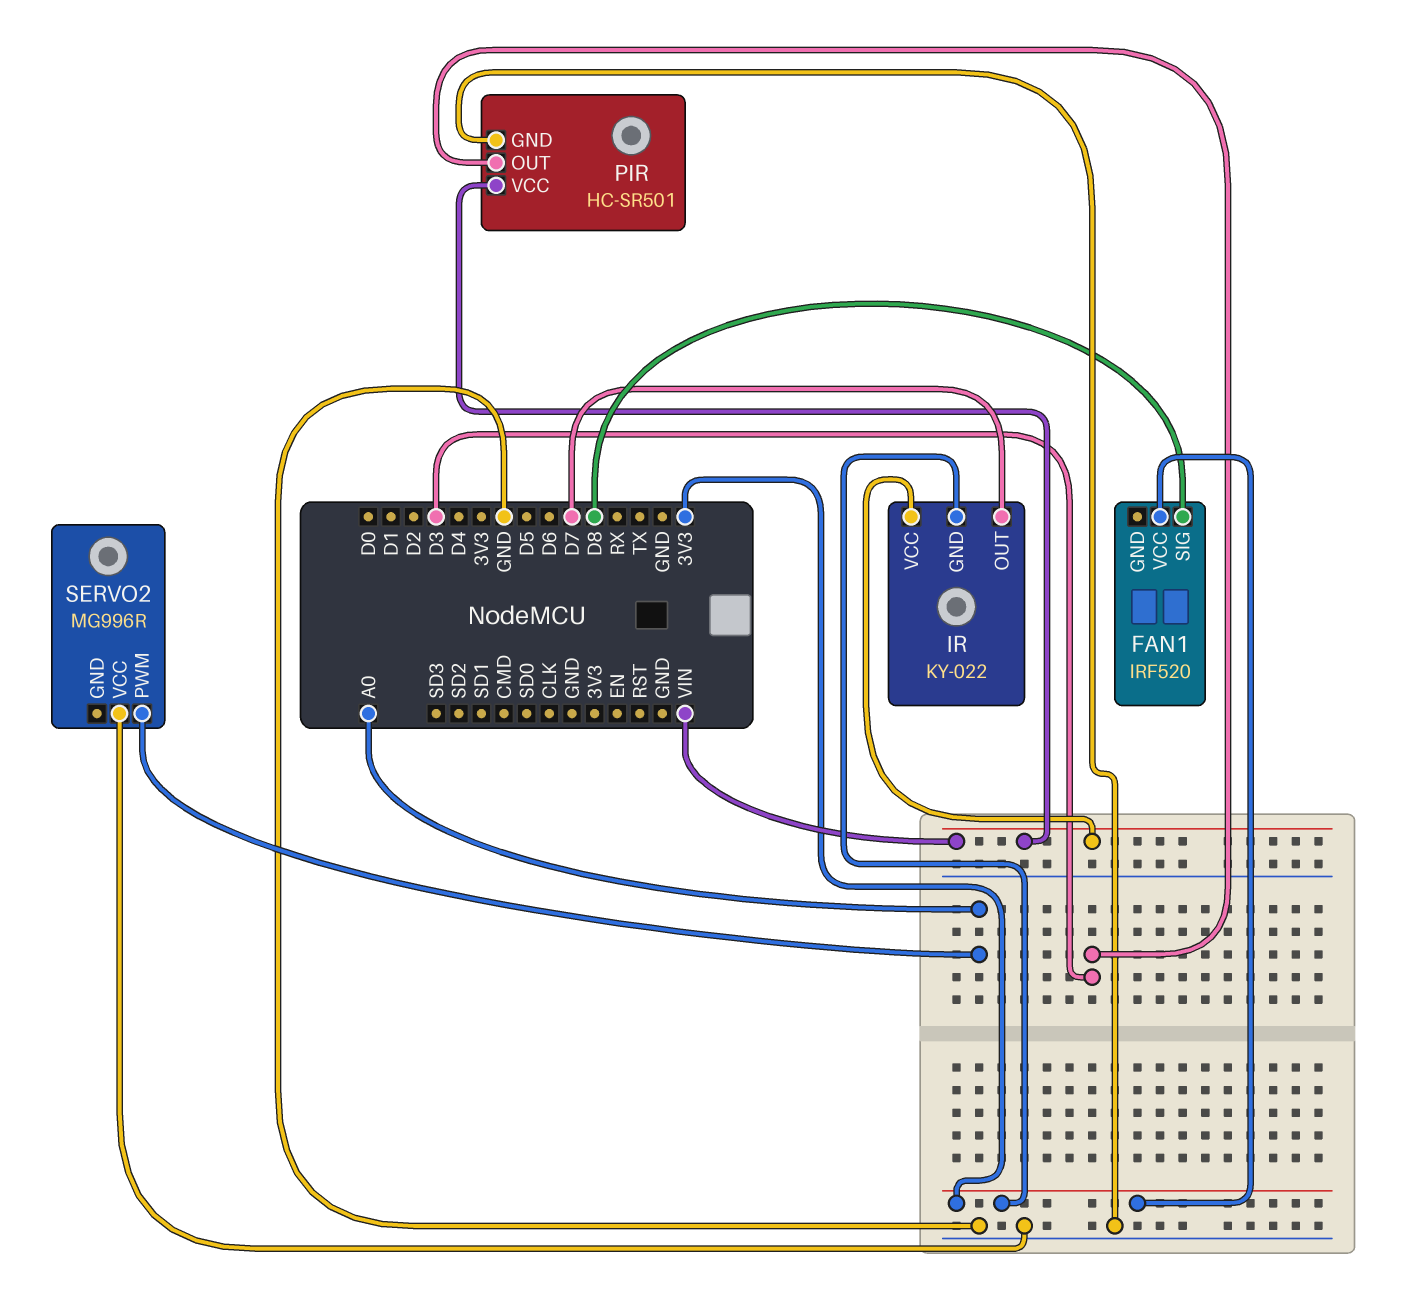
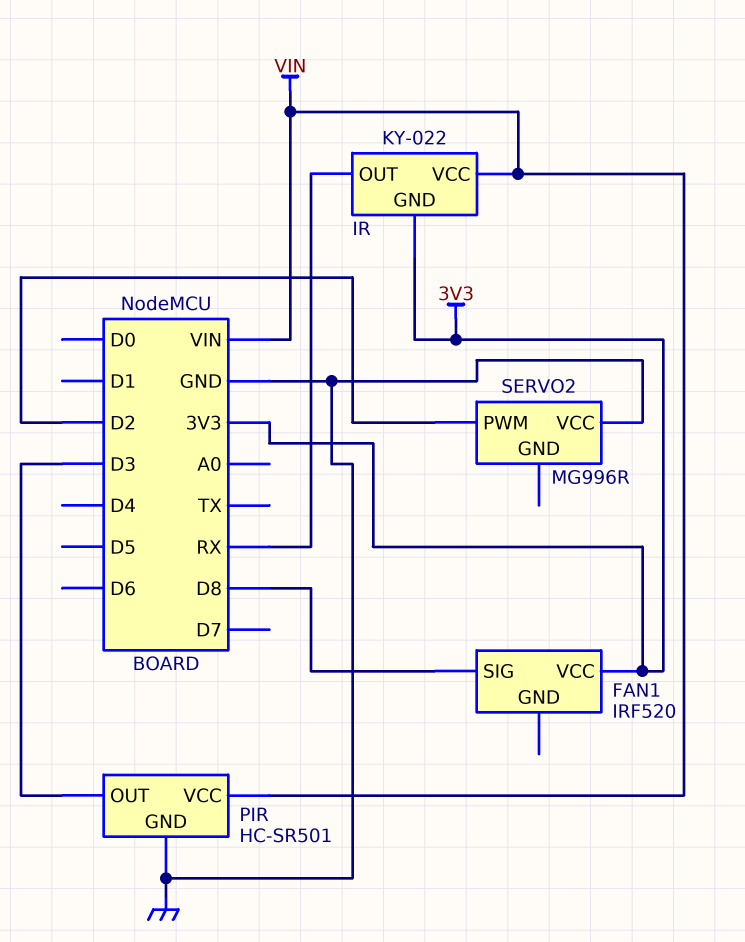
IR pin OUT: D7 -> RX
SERVO2 pin PWM: A0 -> D2

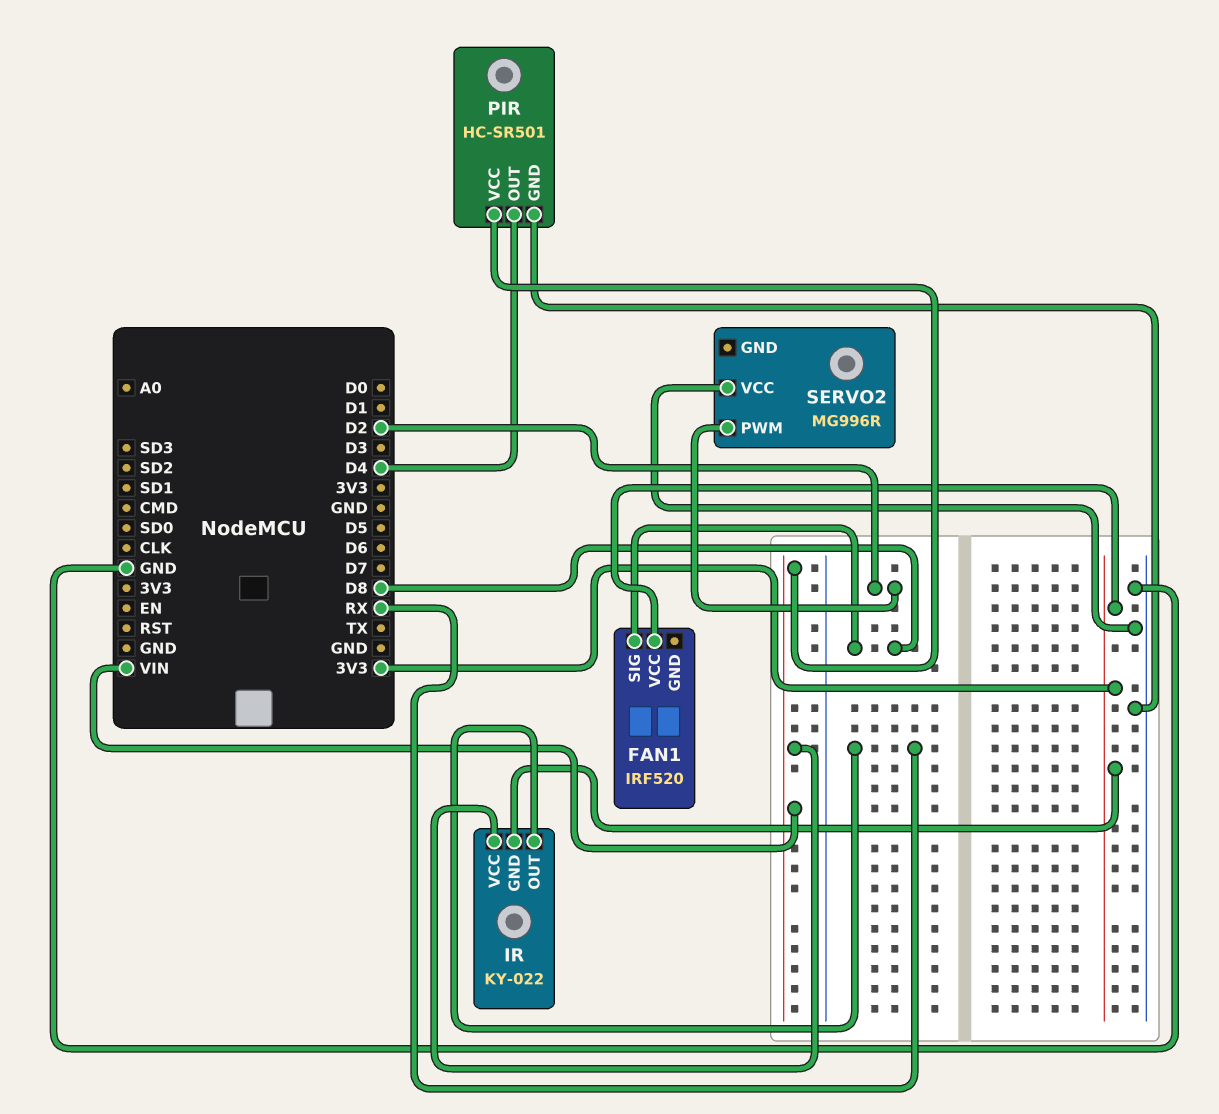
PIR pin OUT: D3 -> D4

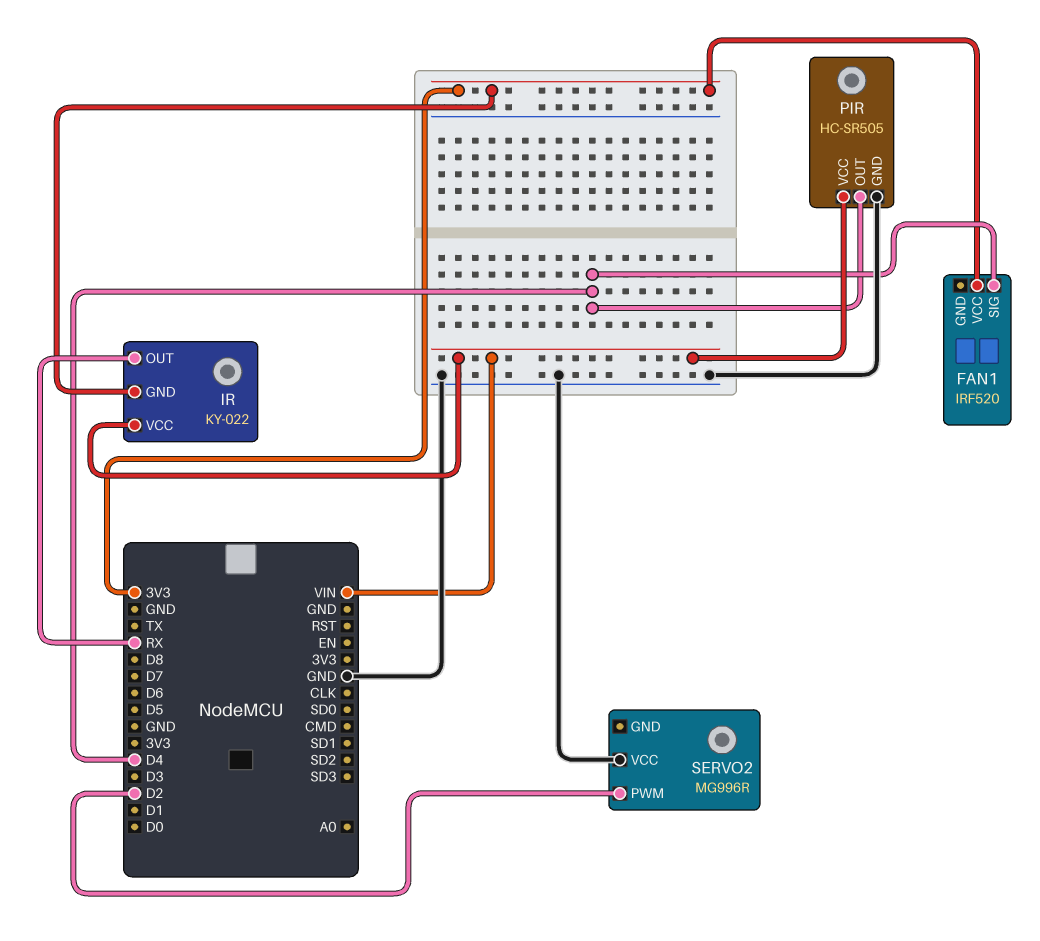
FAN1 pin SIG: D8 -> D4
PIR: HC-SR501 -> HC-SR505

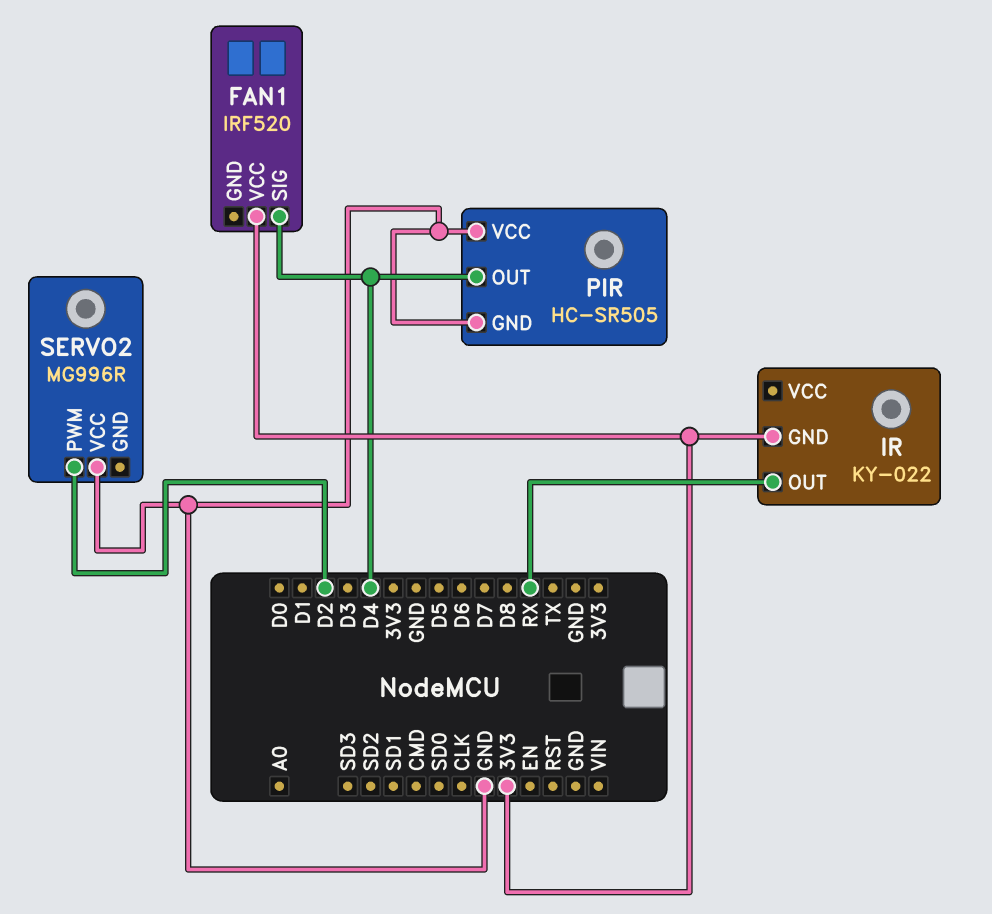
IR pin VCC: VIN -> none
PIR pin VCC: VIN -> GND

